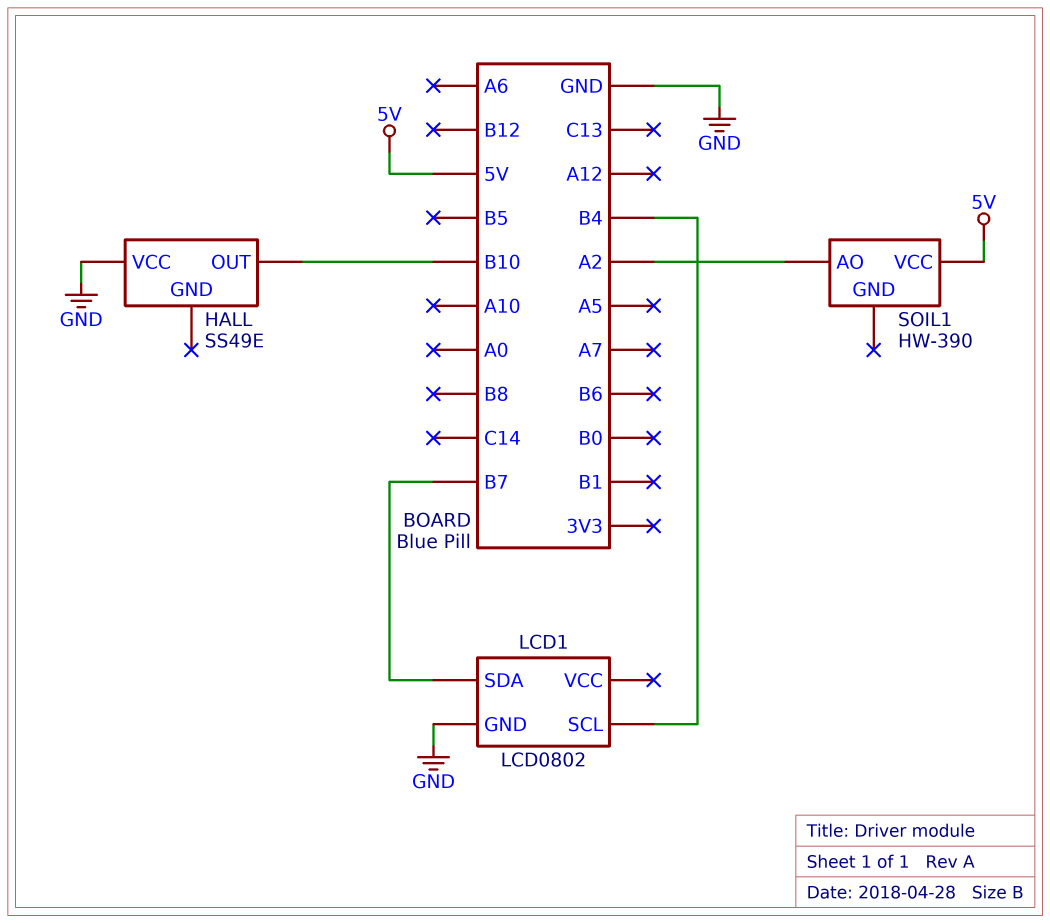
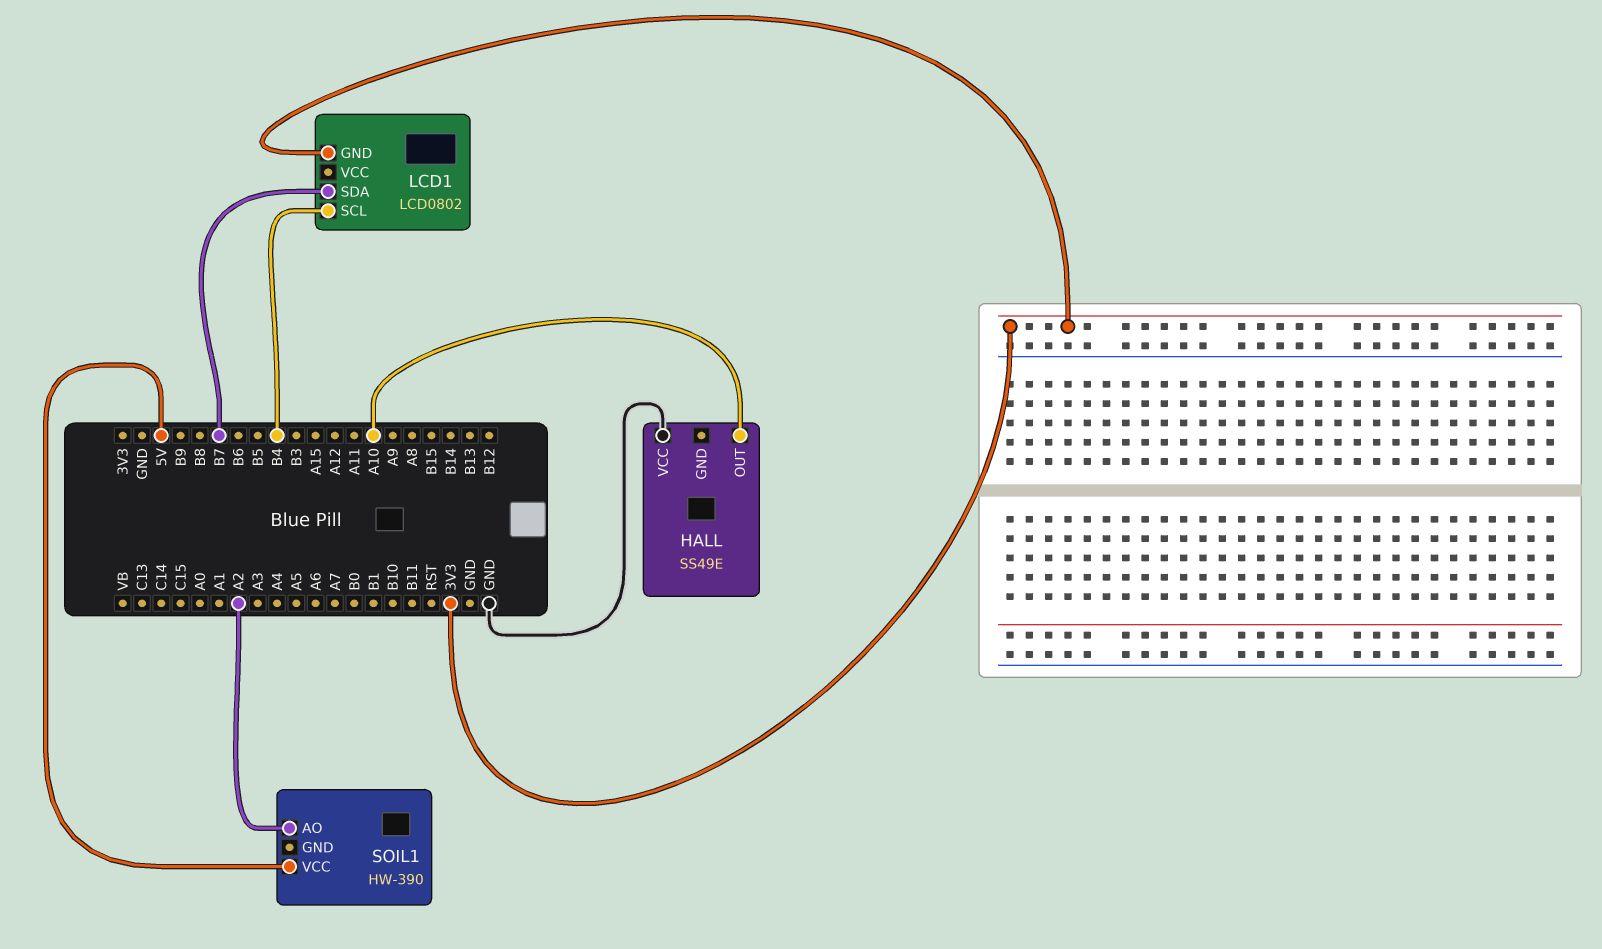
HALL pin OUT: B10 -> A10
LCD1 pin GND: GND -> 3V3

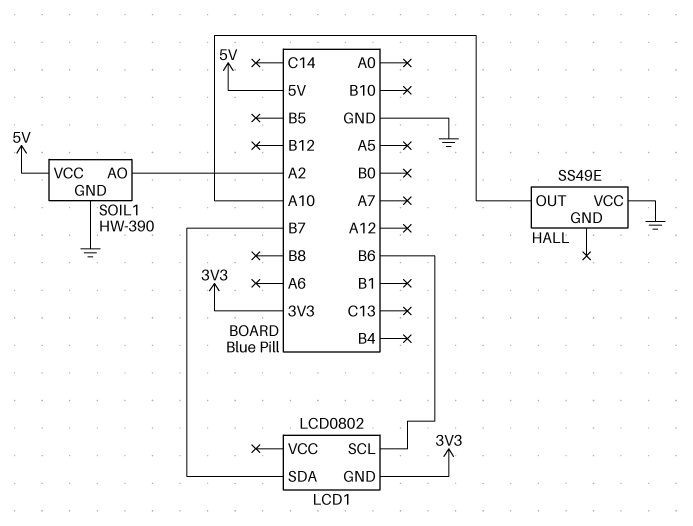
LCD1 pin SCL: B4 -> B6
SOIL1 pin GND: none -> GND

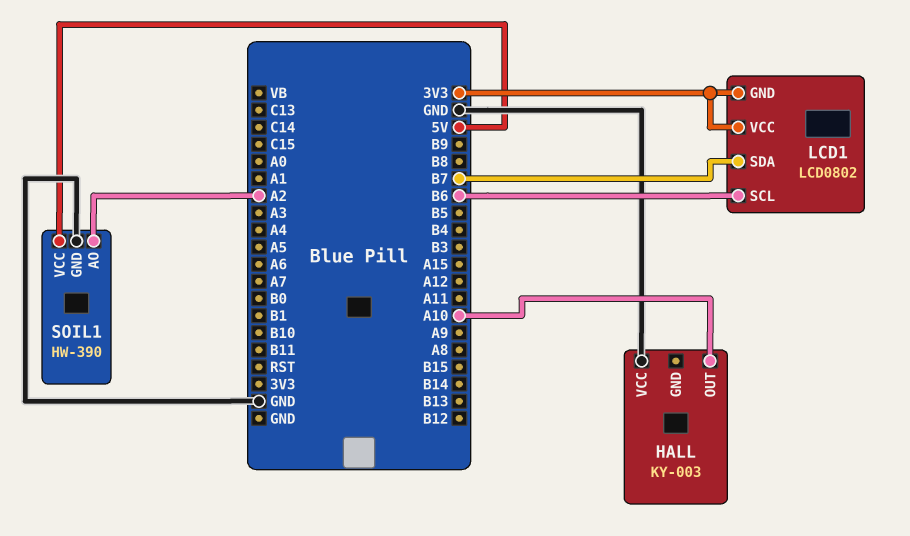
HALL: SS49E -> KY-003
LCD1 pin VCC: none -> 3V3

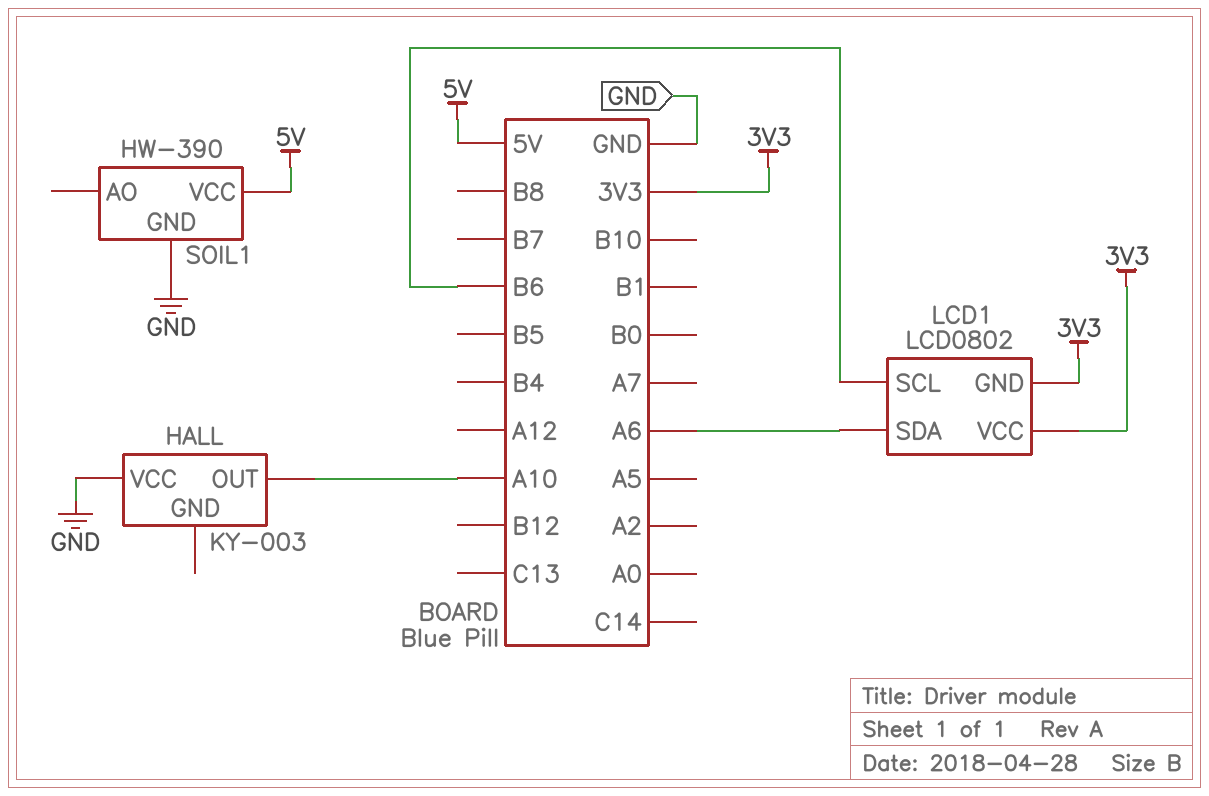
LCD1 pin SDA: B7 -> A6
SOIL1 pin AO: A2 -> none

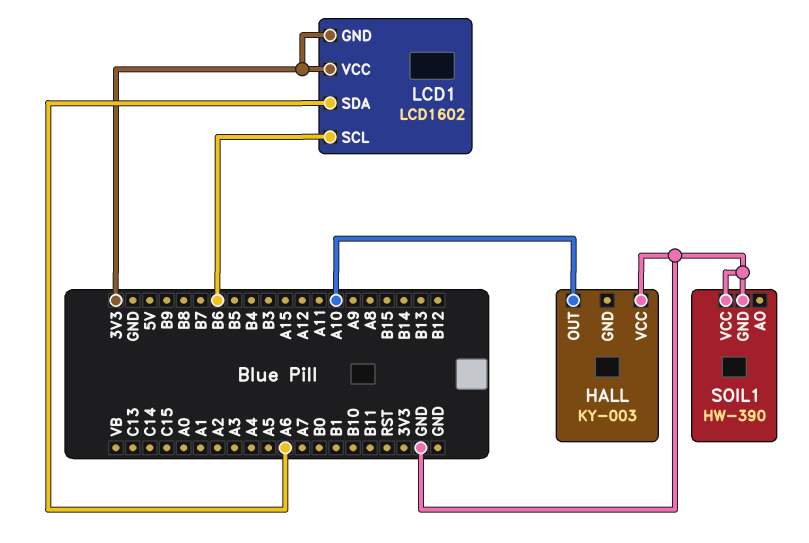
LCD1: LCD0802 -> LCD1602
SOIL1 pin VCC: 5V -> GND

